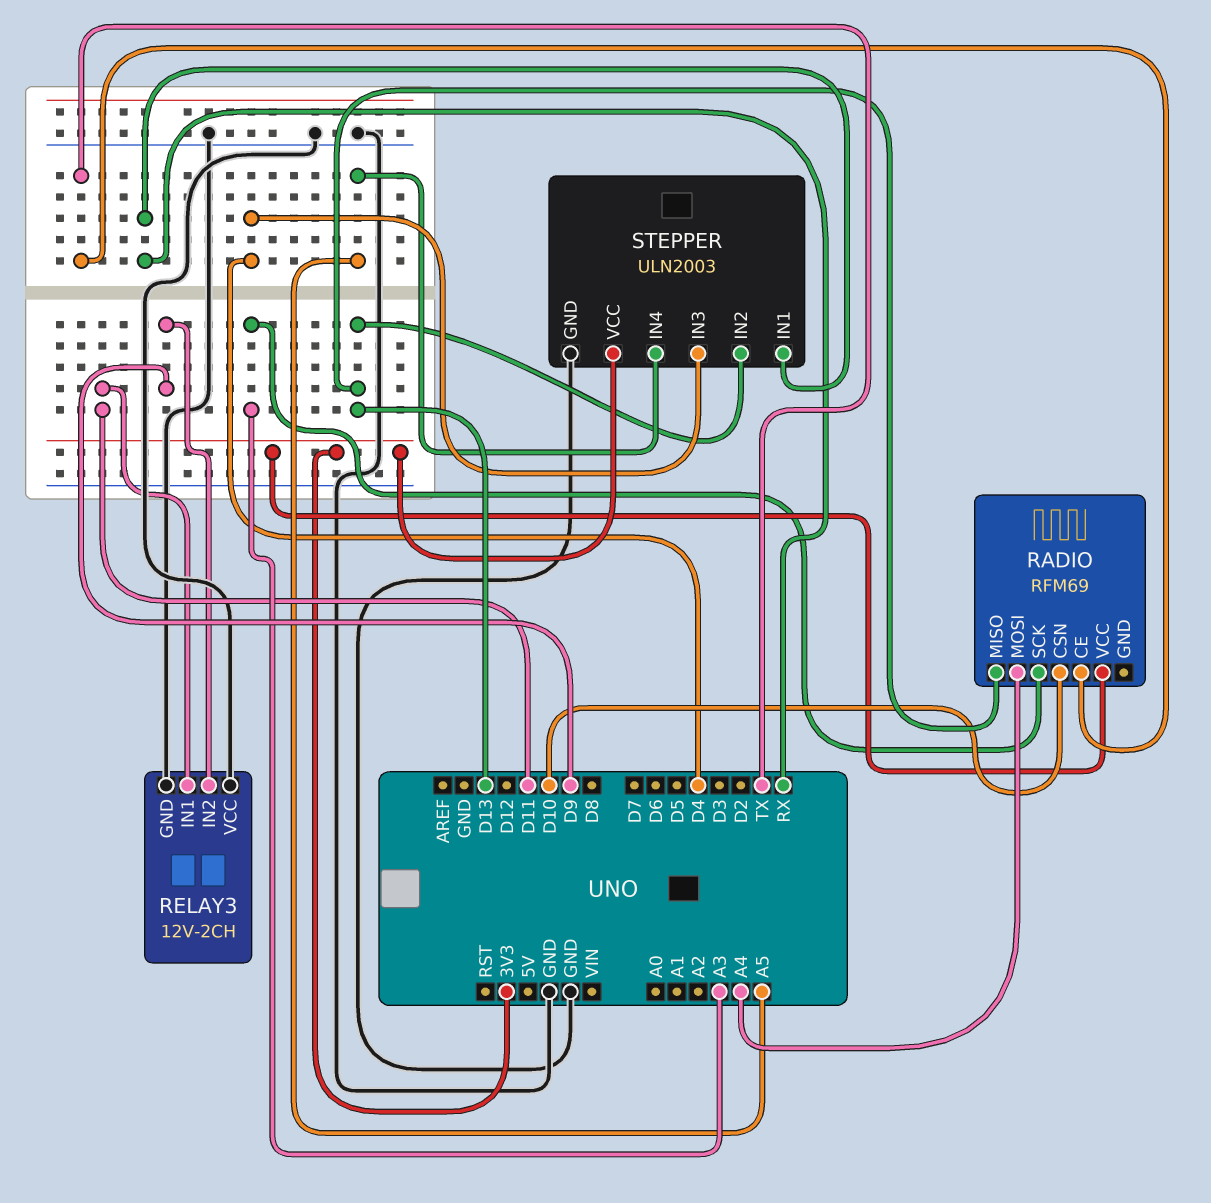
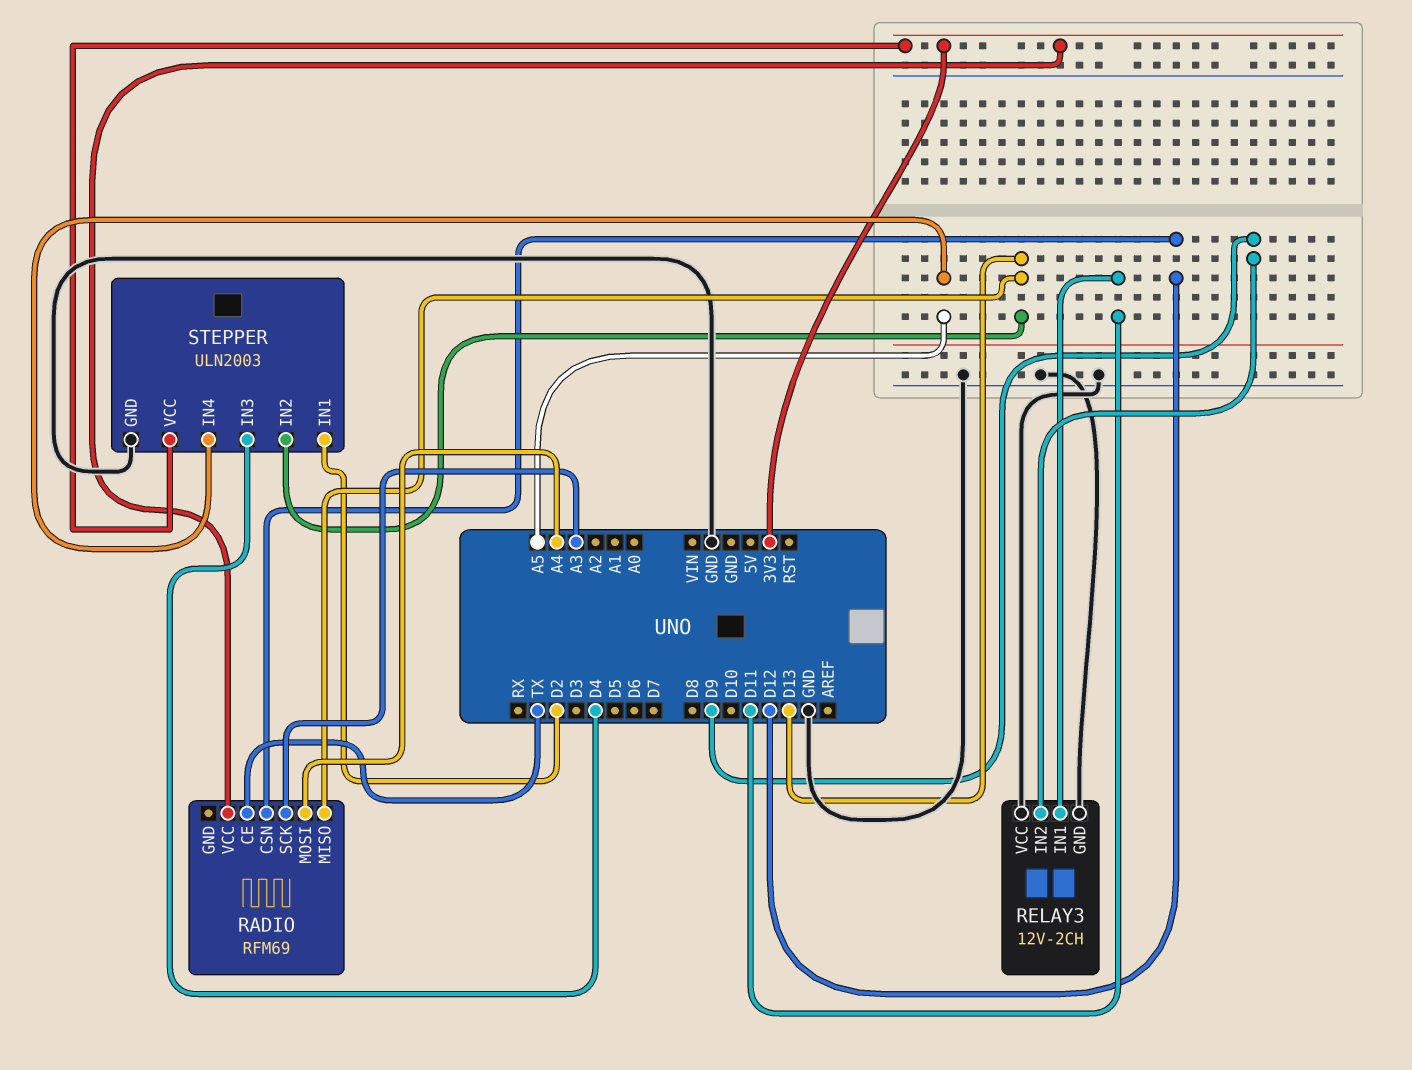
RADIO pin CSN: D10 -> D12
STEPPER pin IN1: RX -> D2

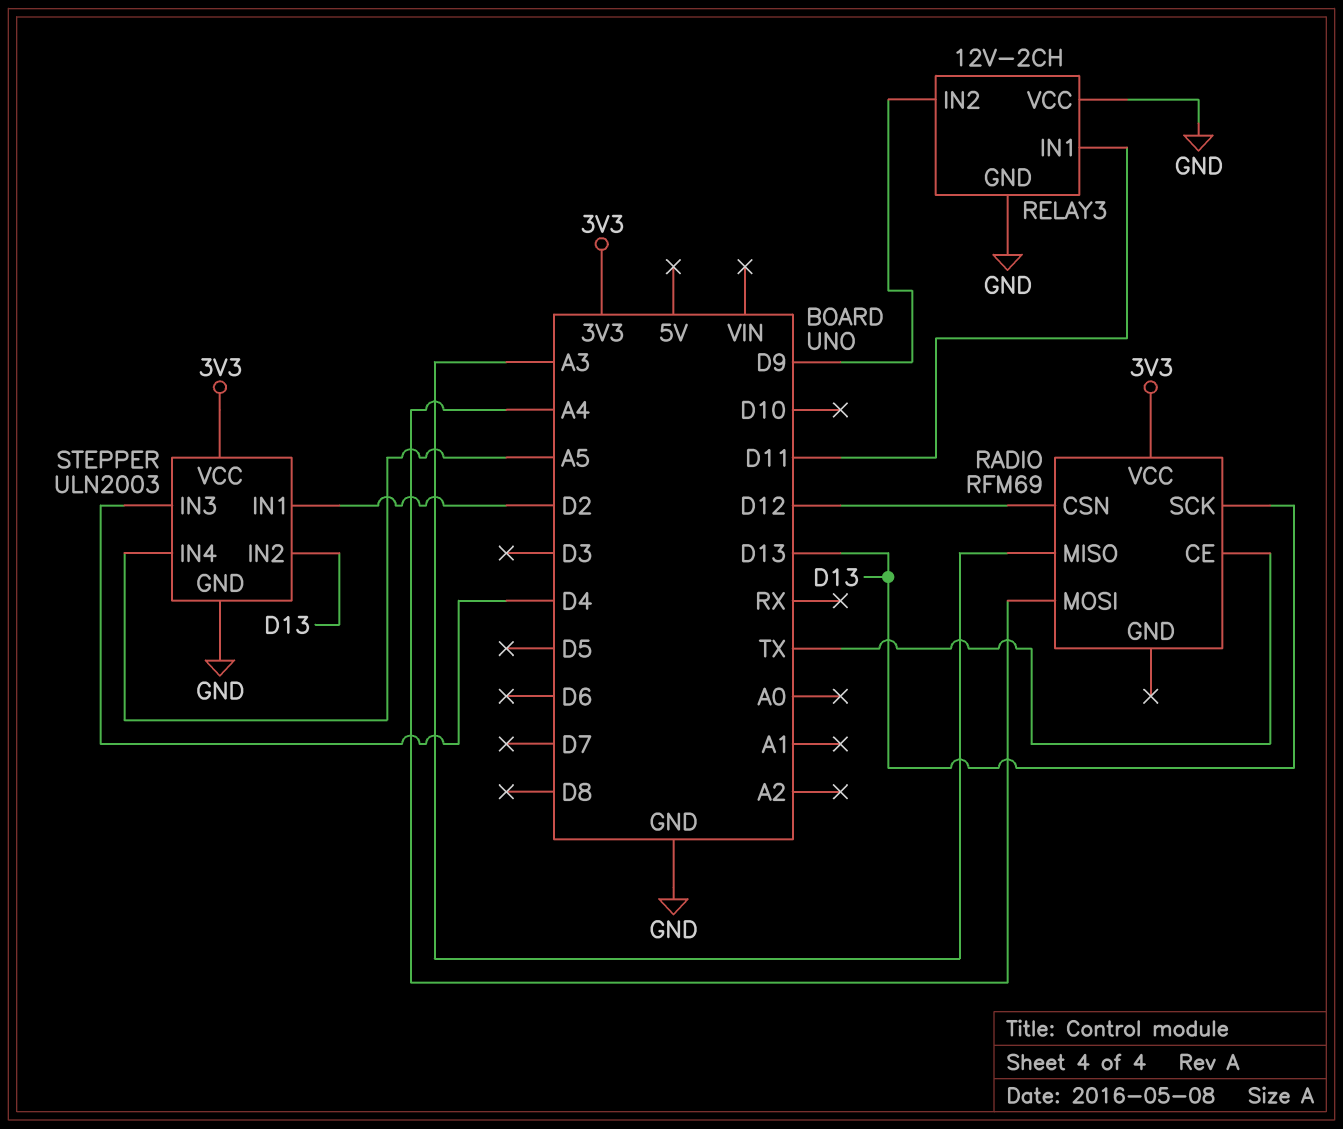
RADIO pin MISO: D13 -> A3
RADIO pin SCK: A3 -> D13

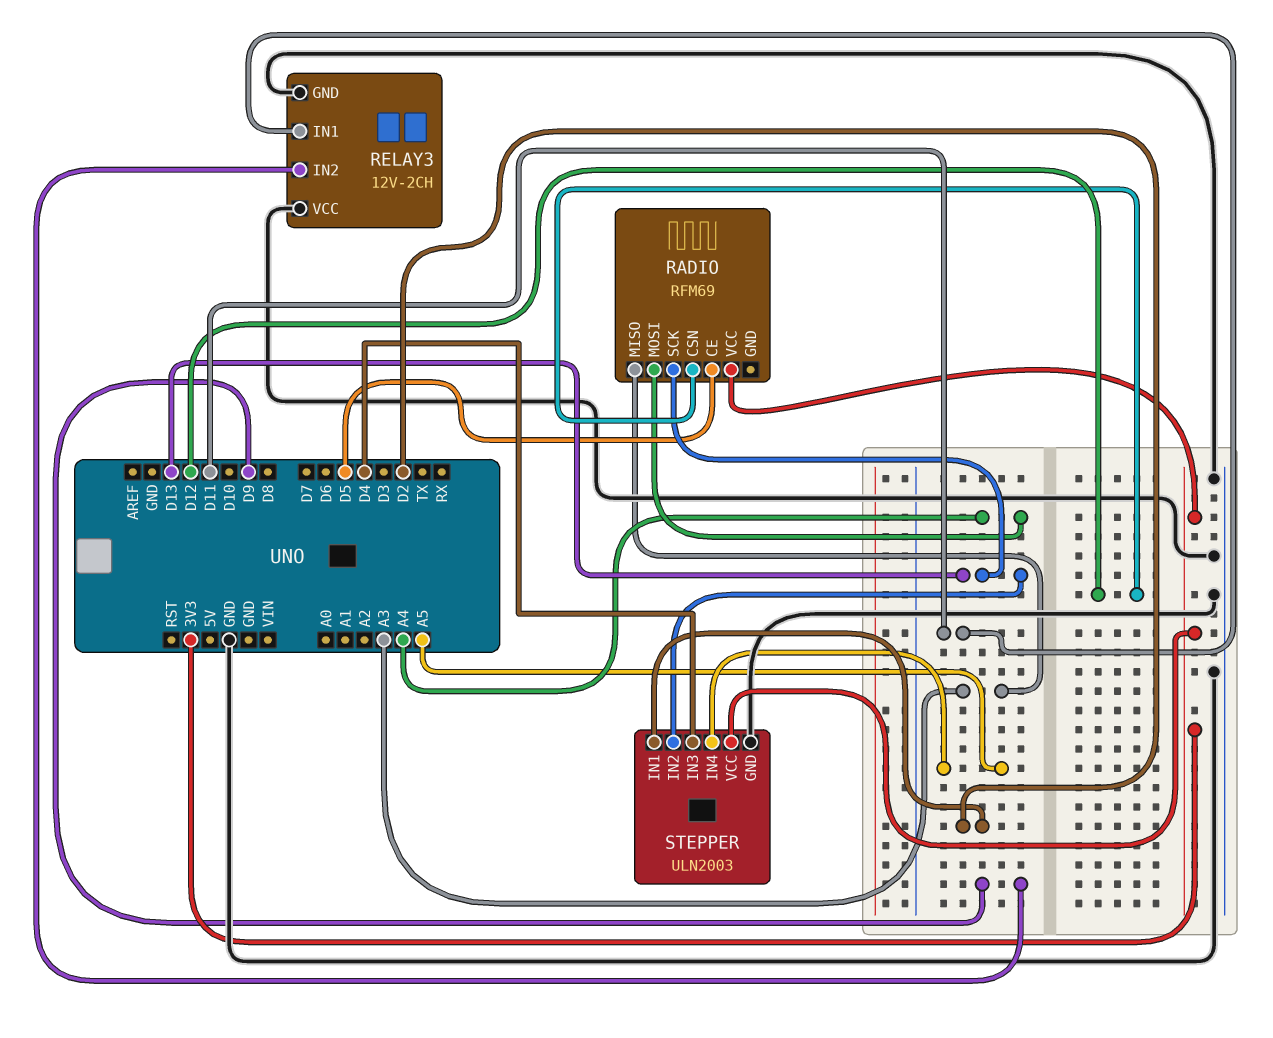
RADIO pin CE: TX -> D5

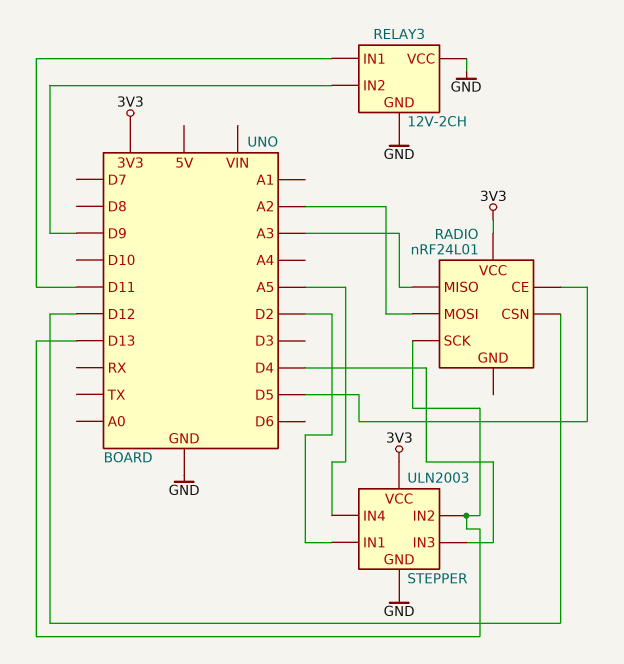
RADIO: RFM69 -> nRF24L01
RADIO pin MOSI: A4 -> A2

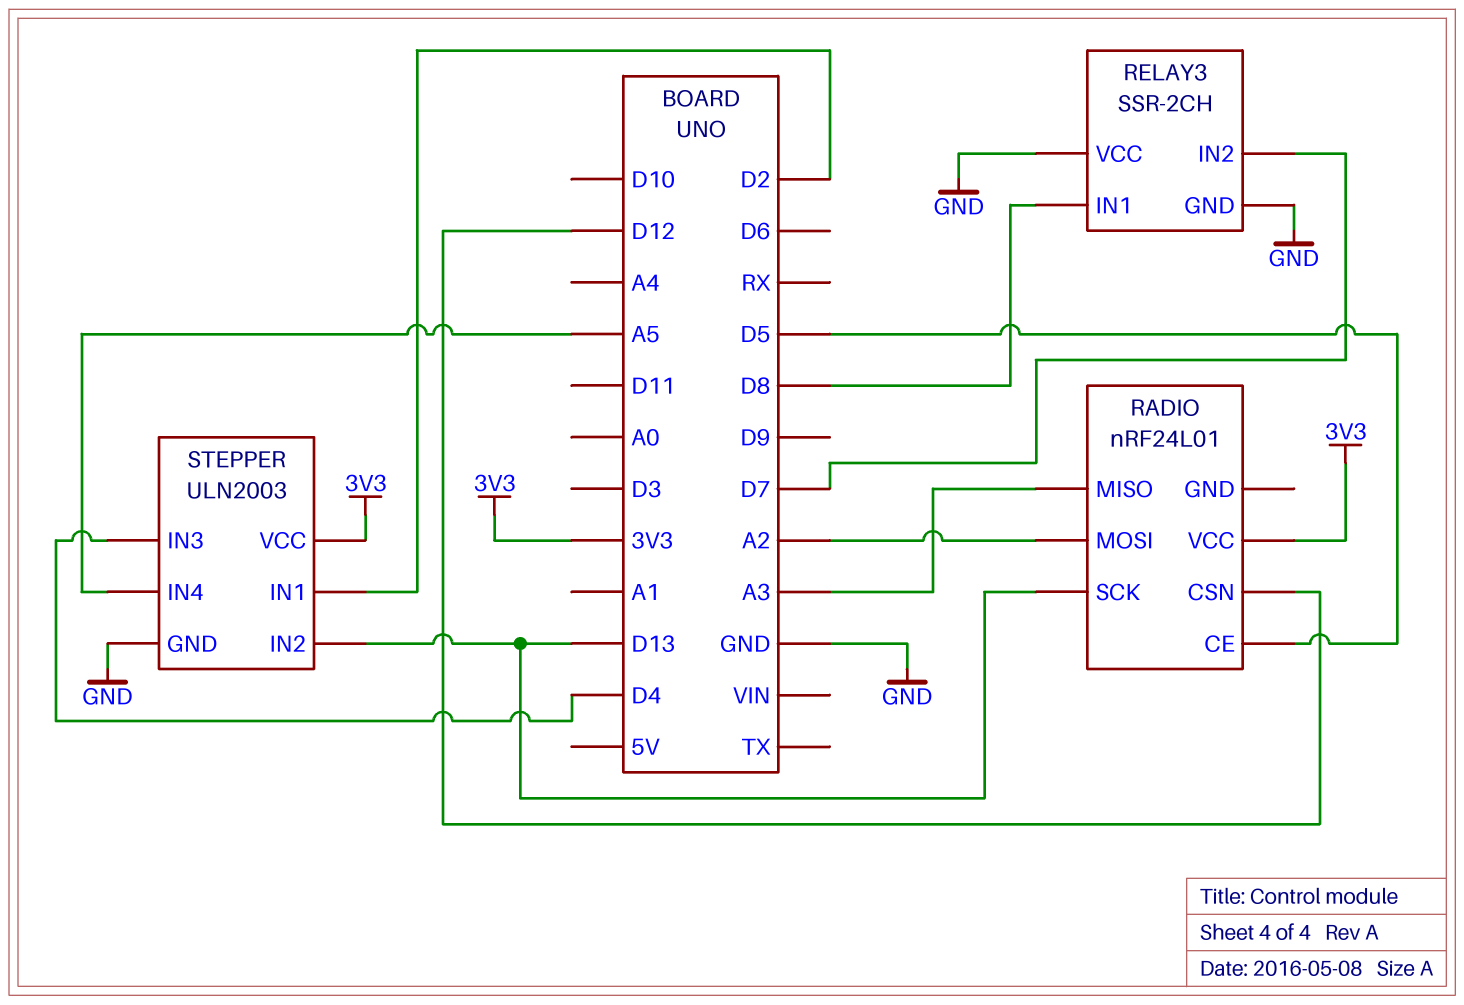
RELAY3: 12V-2CH -> SSR-2CH
RELAY3 pin IN1: D11 -> D8
RELAY3 pin IN2: D9 -> D7

